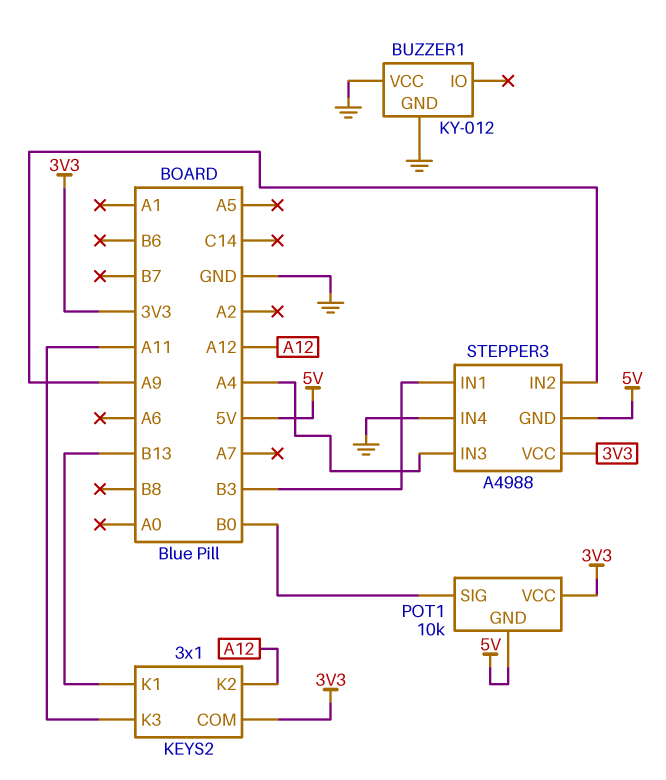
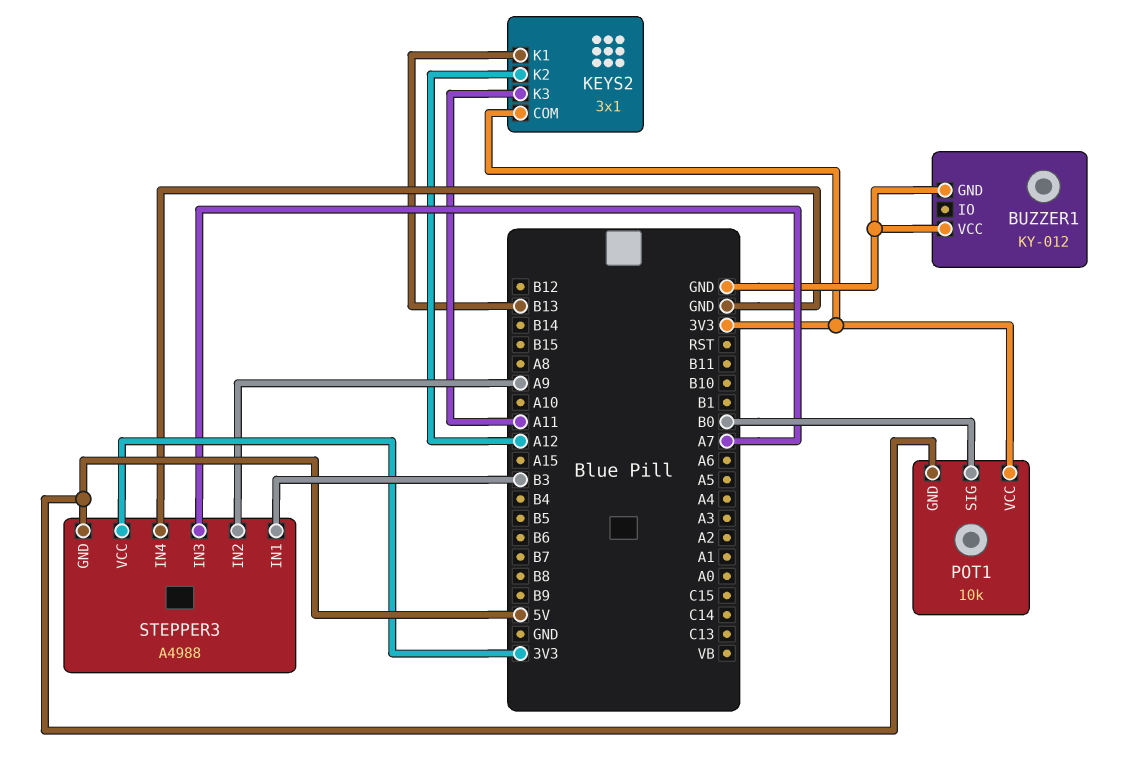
STEPPER3 pin IN3: A4 -> A7

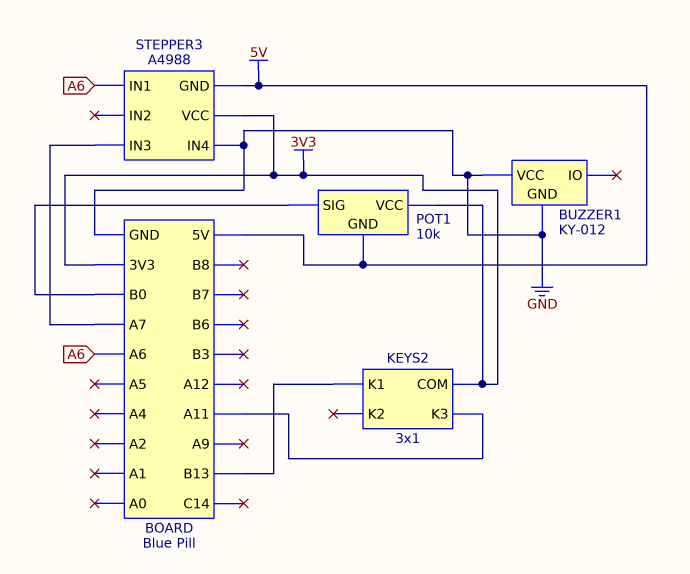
KEYS2 pin K2: A12 -> none
STEPPER3 pin IN1: B3 -> A6
STEPPER3 pin IN2: A9 -> none

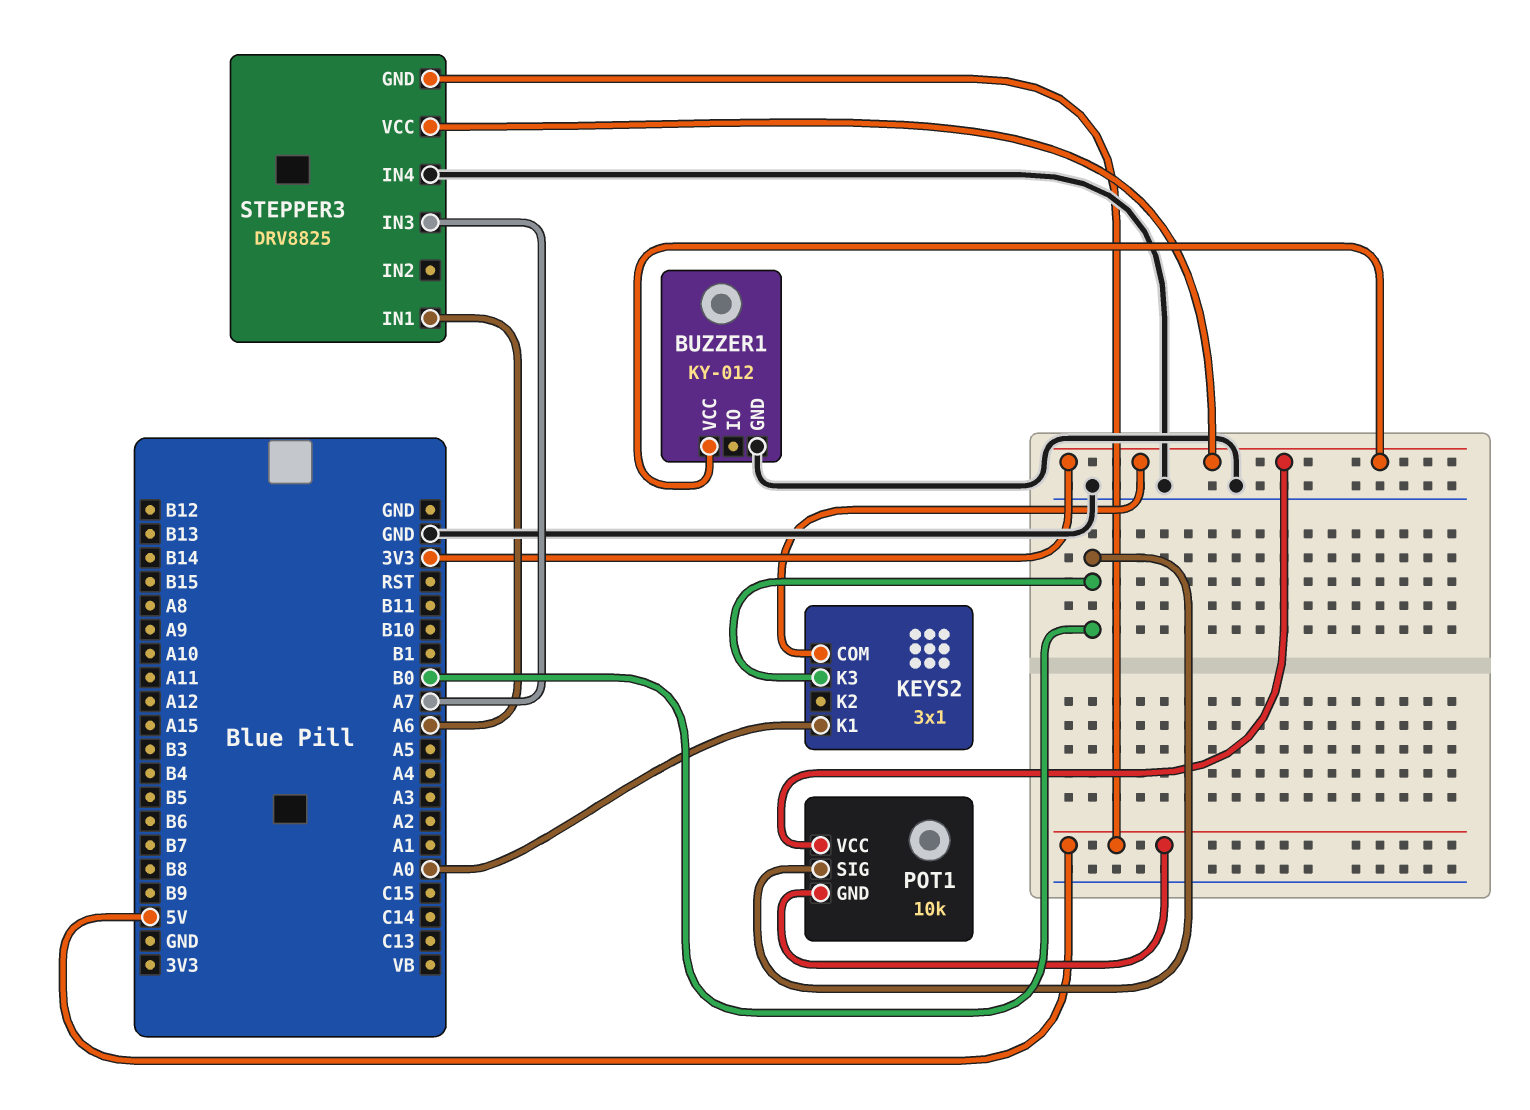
BUZZER1 pin VCC: GND -> 3V3
KEYS2 pin K1: B13 -> A0
KEYS2 pin K3: A11 -> B0
STEPPER3: A4988 -> DRV8825

